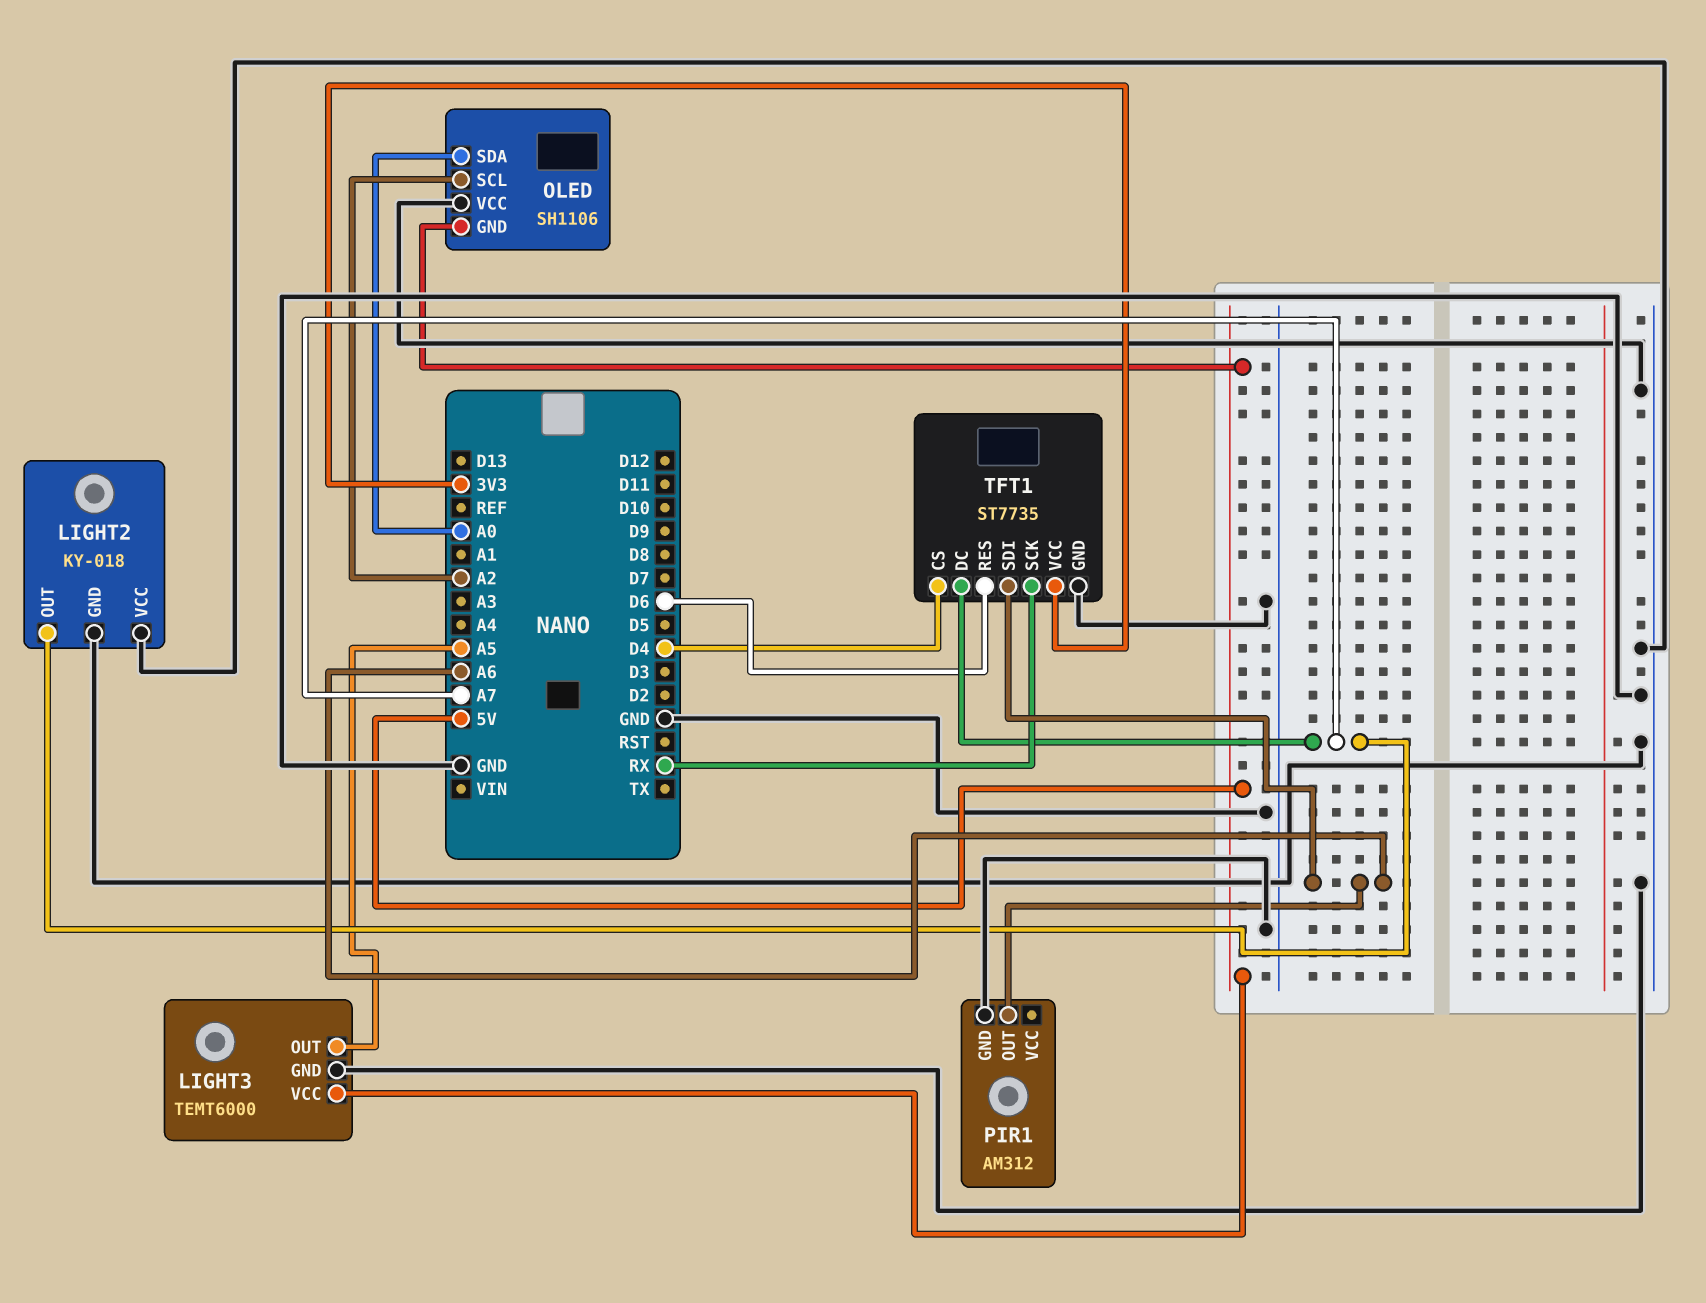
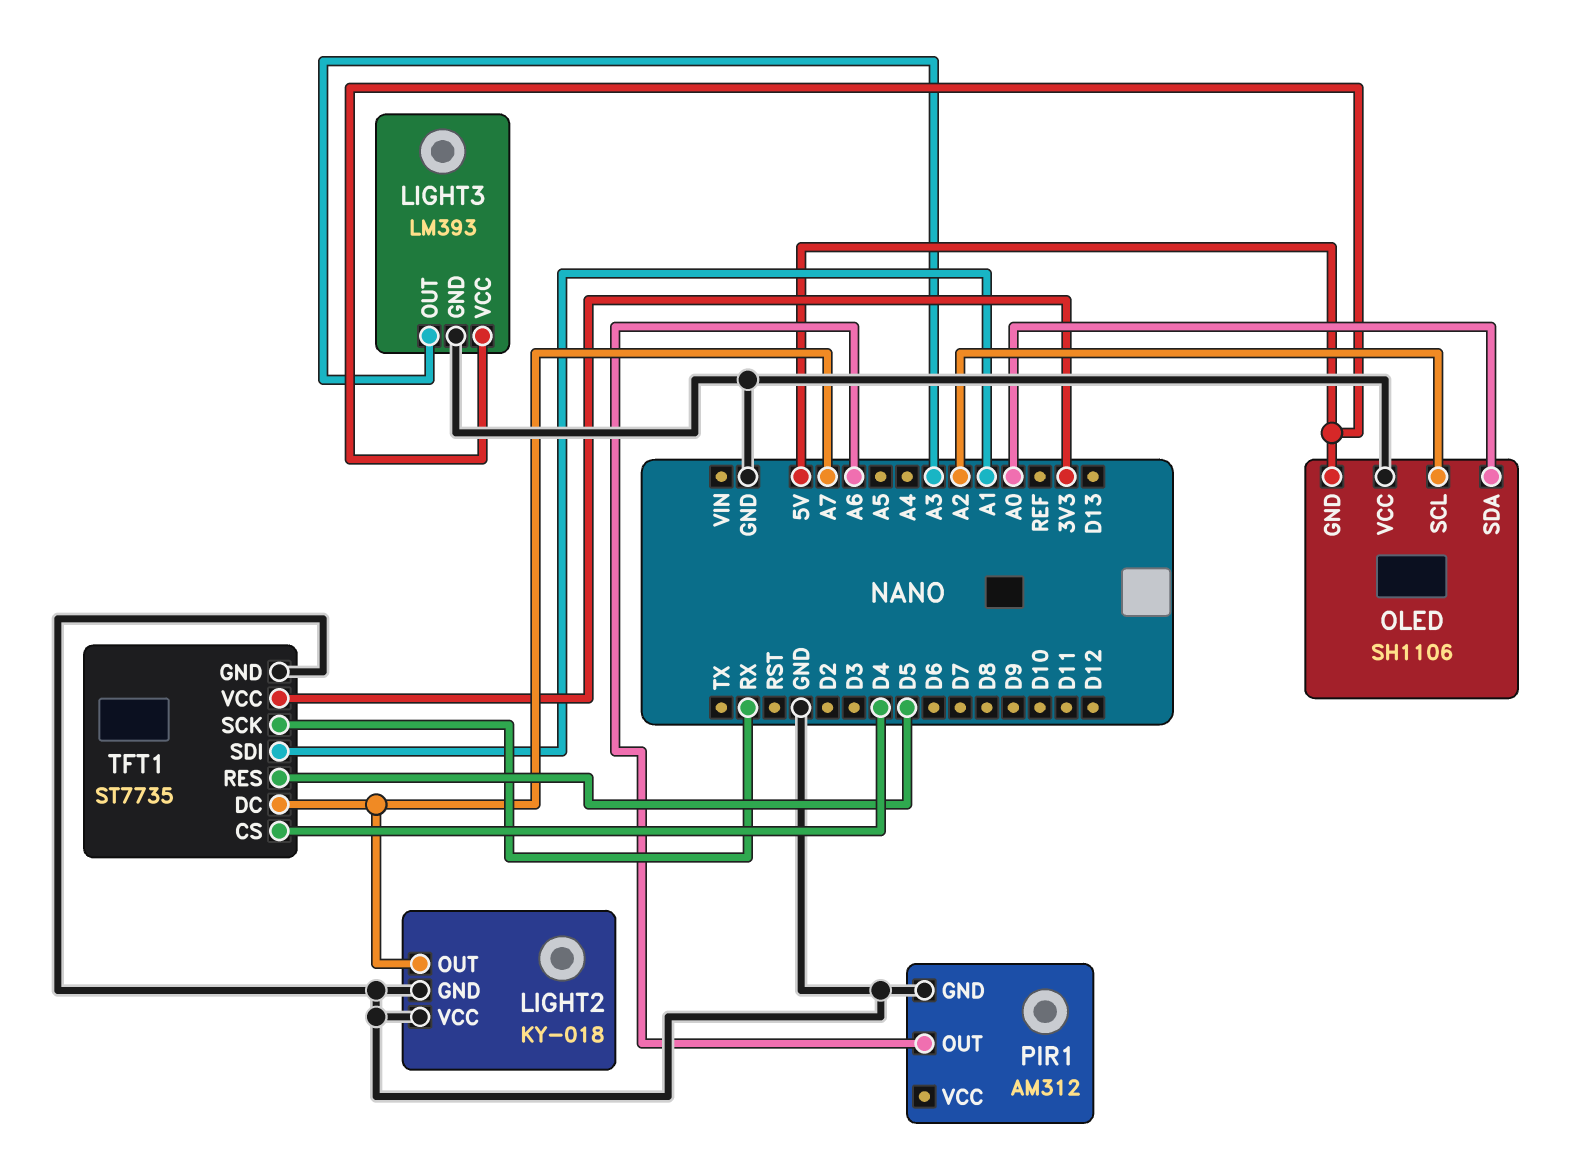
LIGHT3: TEMT6000 -> LM393
LIGHT3 pin OUT: A5 -> A3
TFT1 pin RES: D6 -> D5
TFT1 pin SDI: A6 -> A1

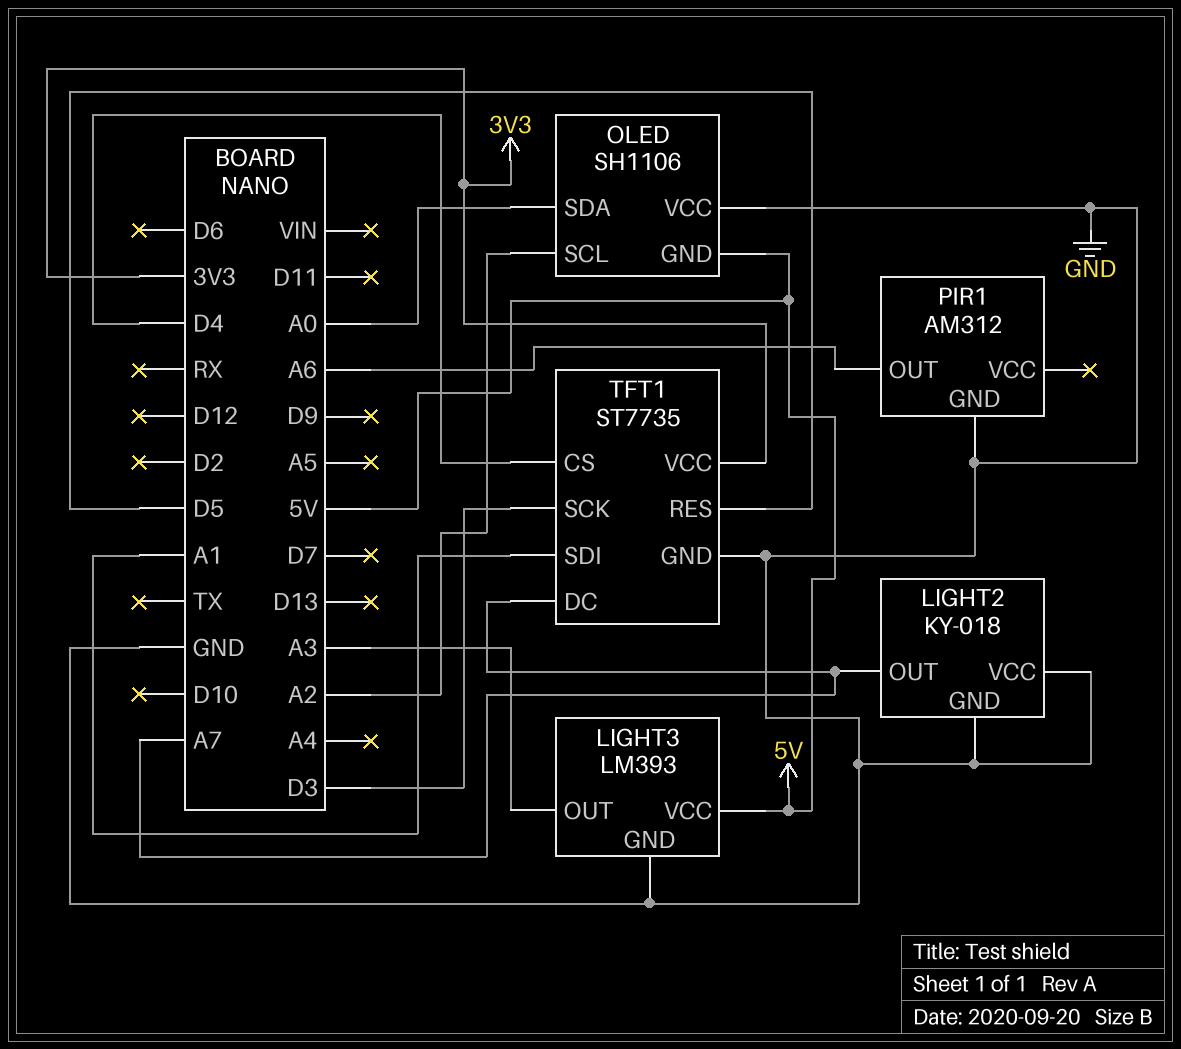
TFT1 pin SCK: RX -> D3

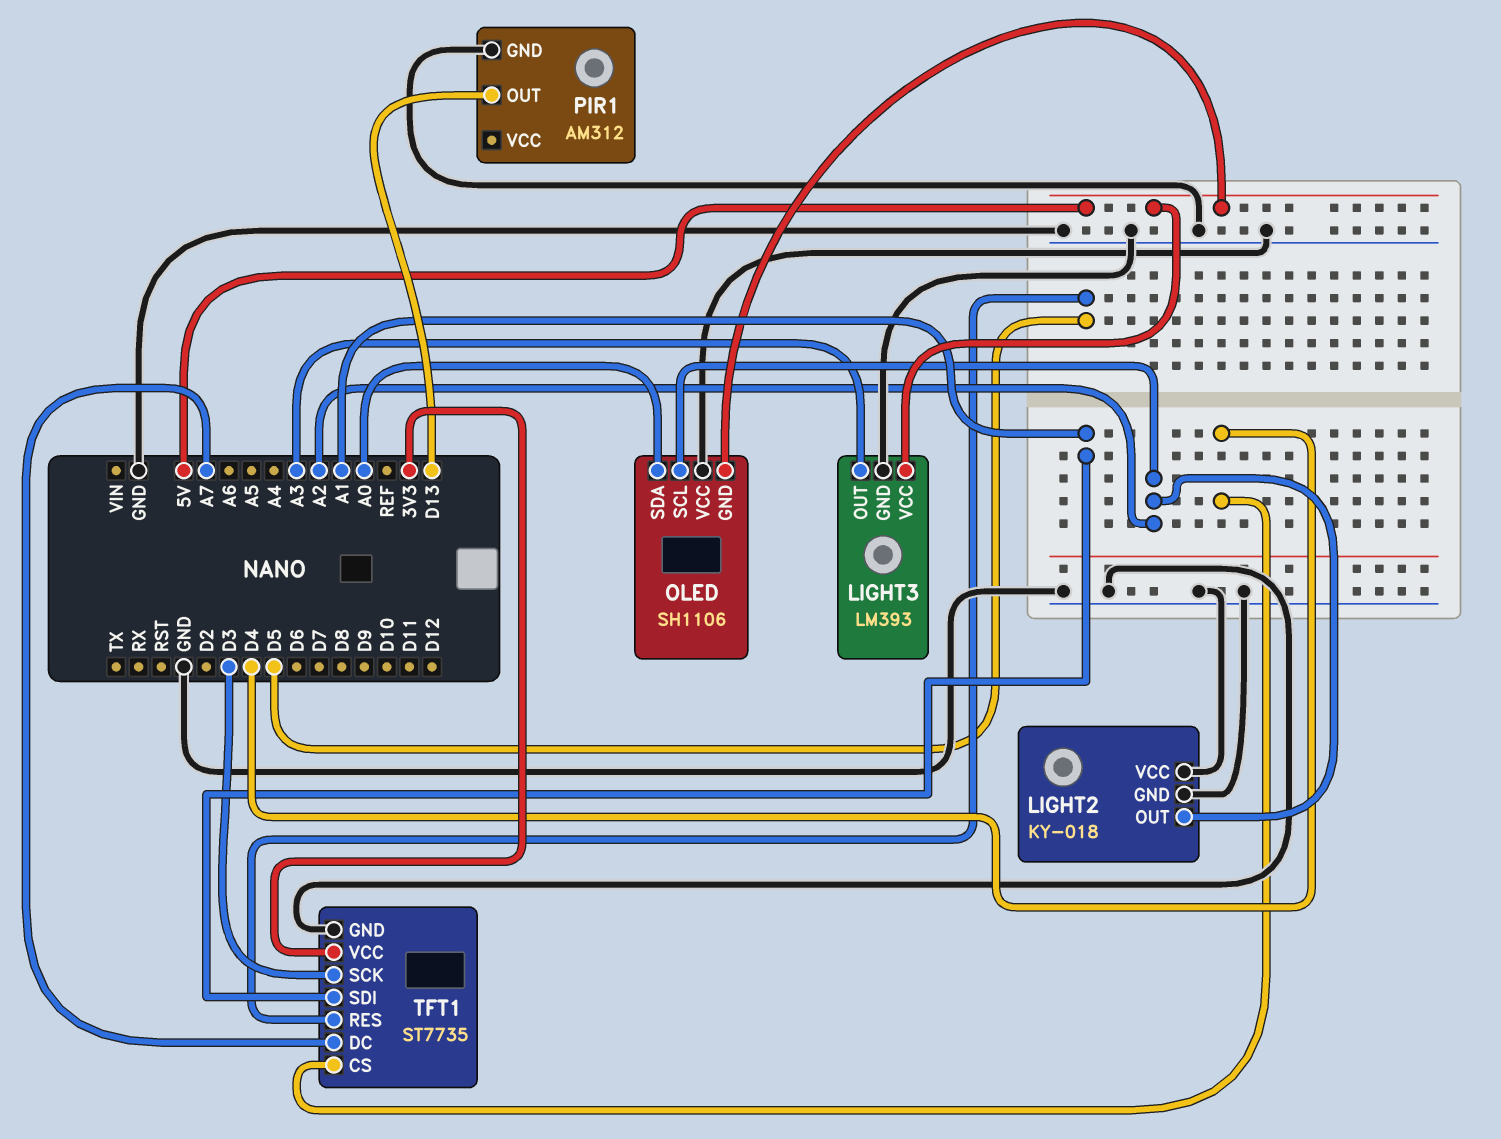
LIGHT2 pin OUT: A7 -> A2
PIR1 pin OUT: A6 -> D13

